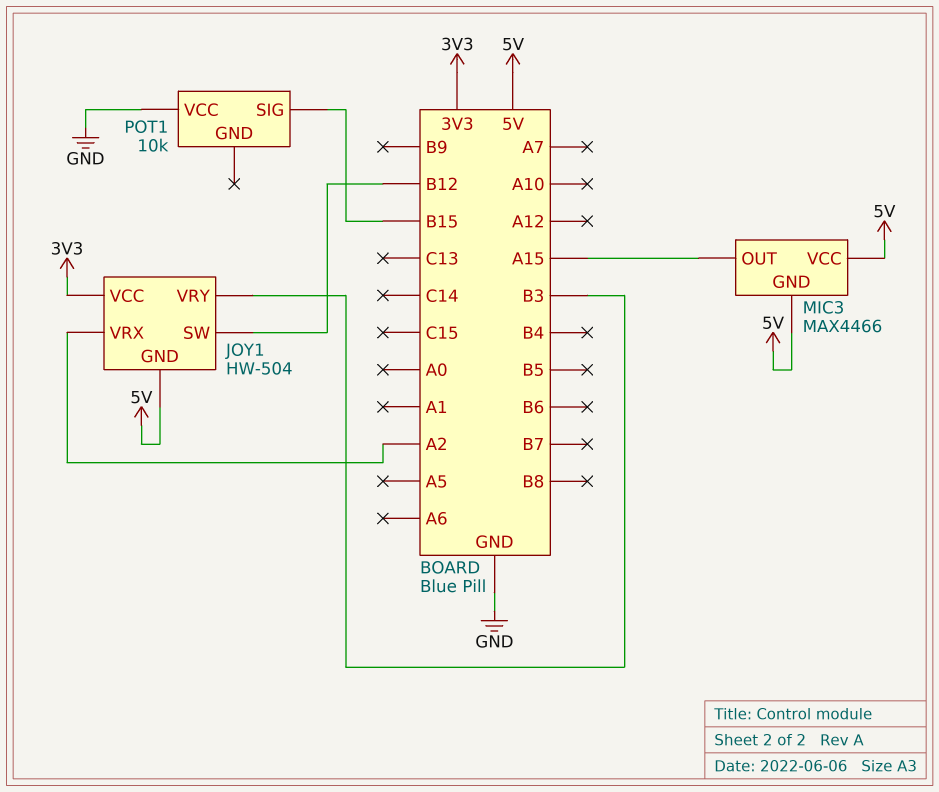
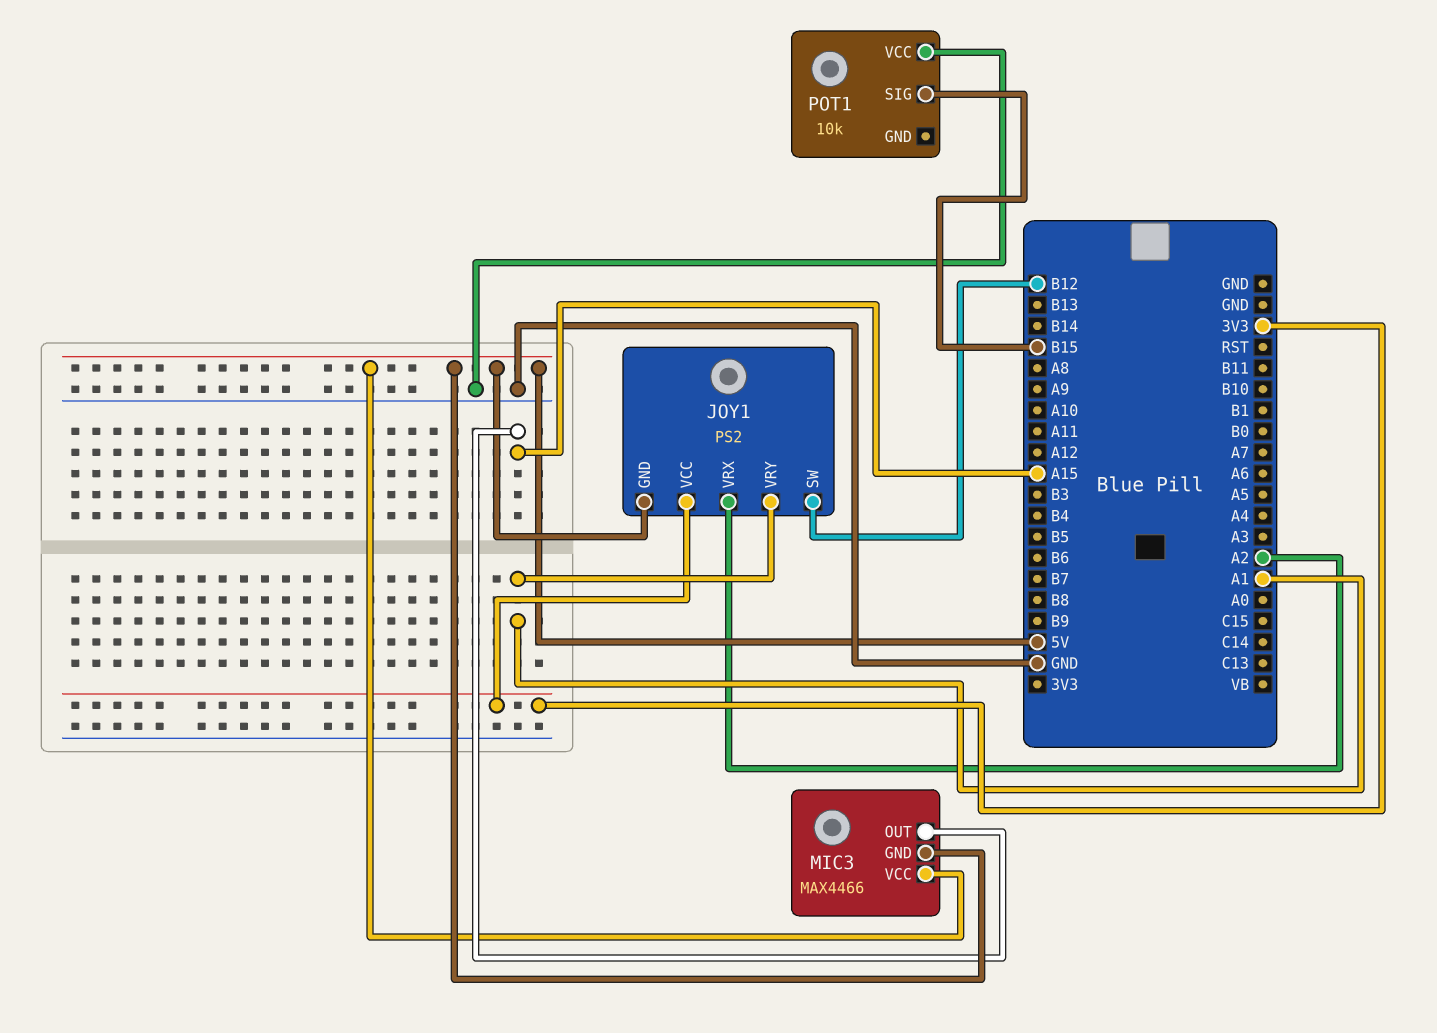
JOY1: HW-504 -> PS2
JOY1 pin VRY: B3 -> A1

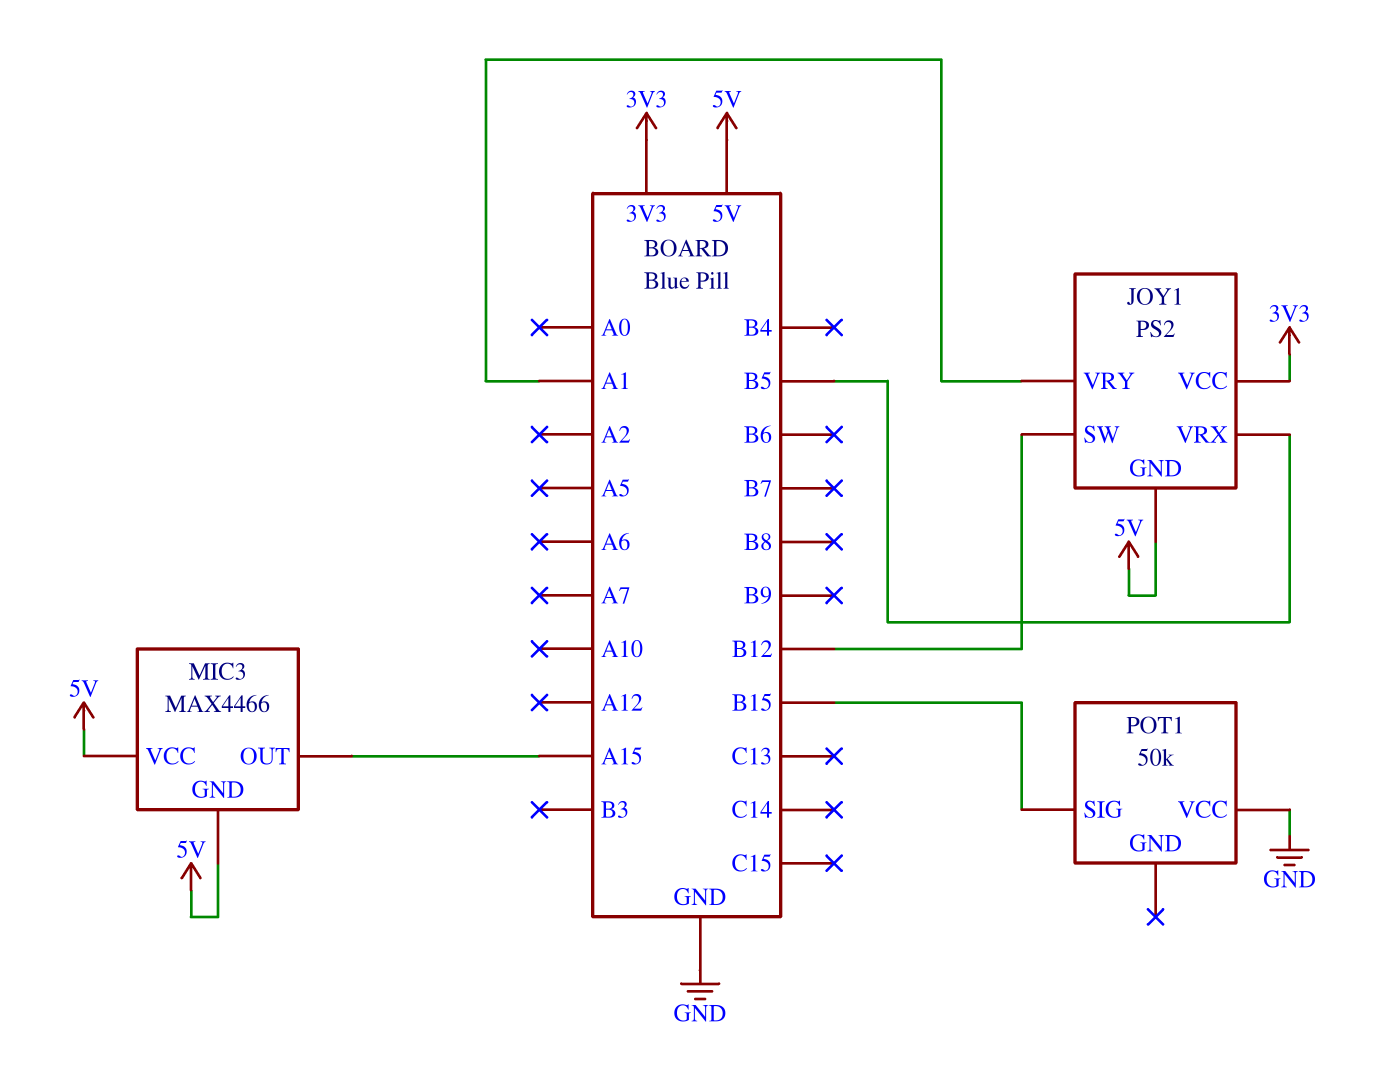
JOY1 pin VRX: A2 -> B5
POT1: 10k -> 50k

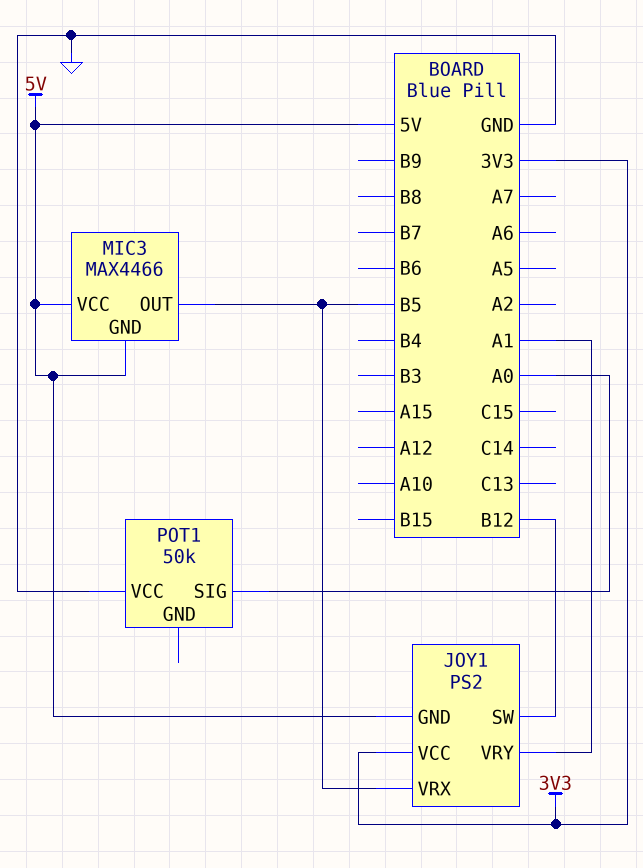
MIC3 pin OUT: A15 -> B5
POT1 pin SIG: B15 -> A0

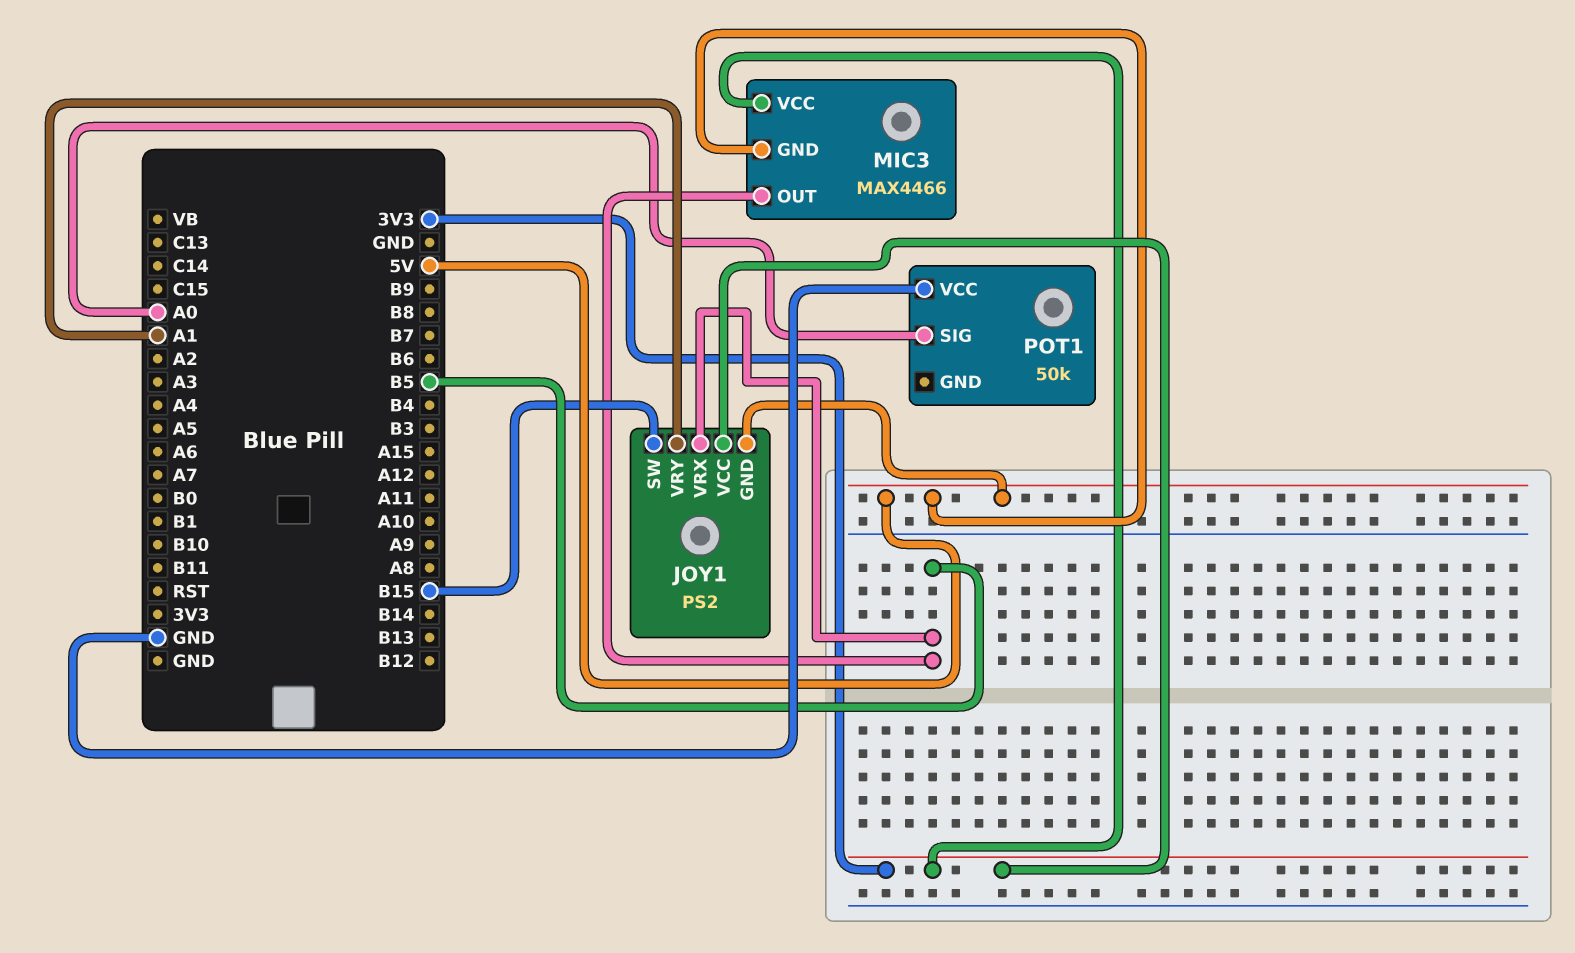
JOY1 pin SW: B12 -> B15
MIC3 pin VCC: 5V -> 3V3

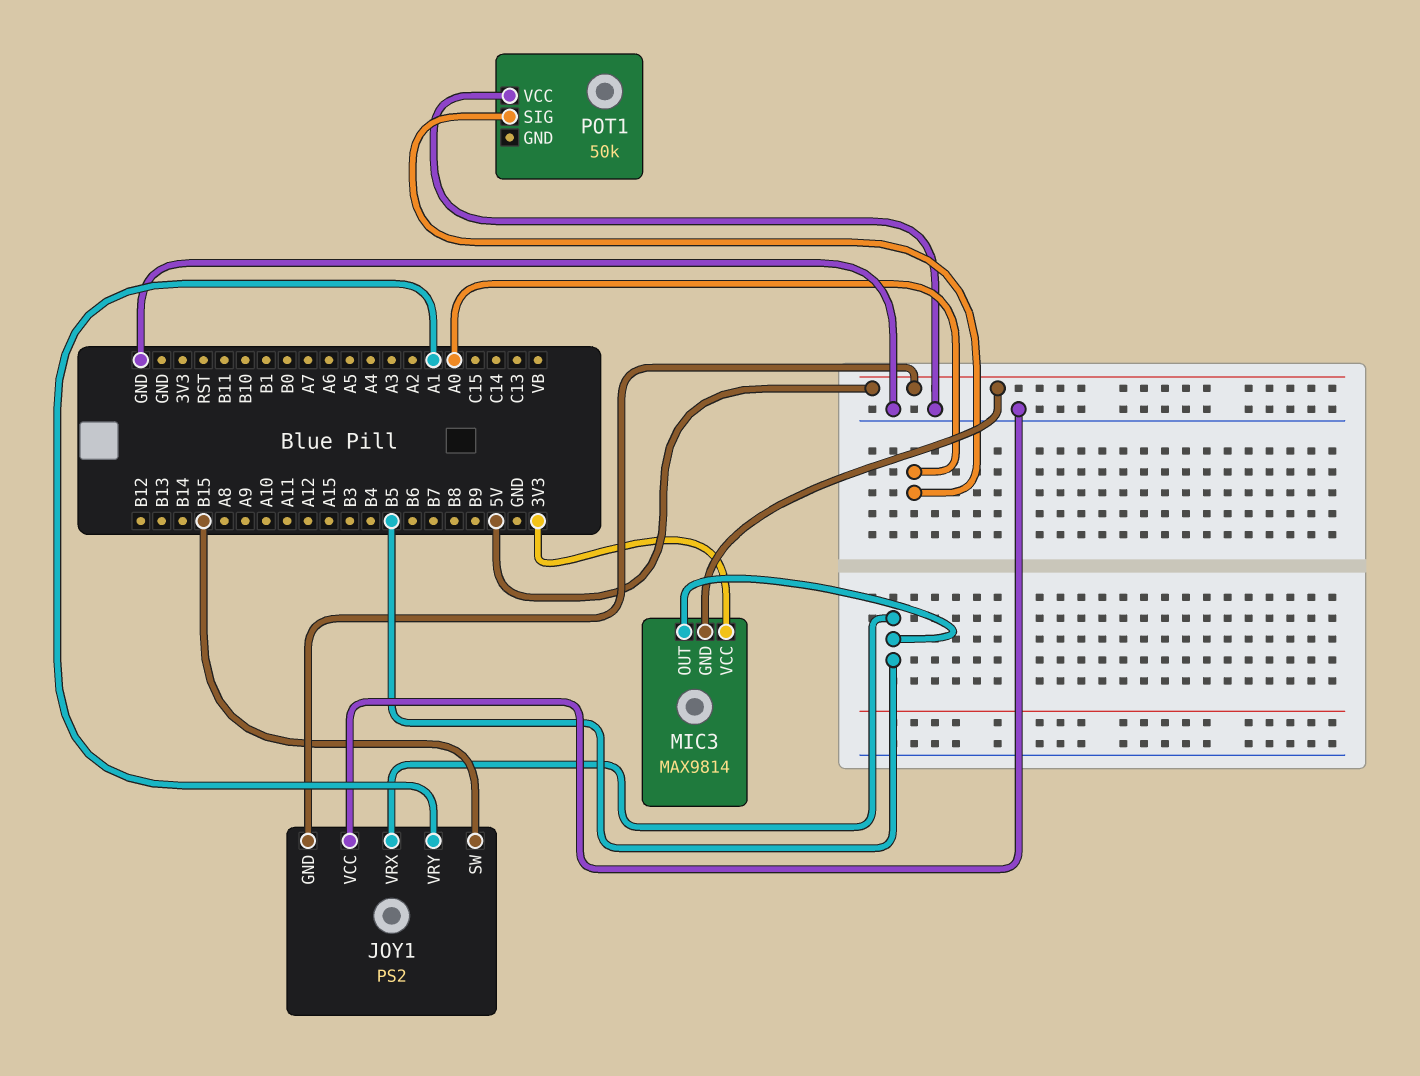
JOY1 pin VCC: 3V3 -> GND
MIC3: MAX4466 -> MAX9814

